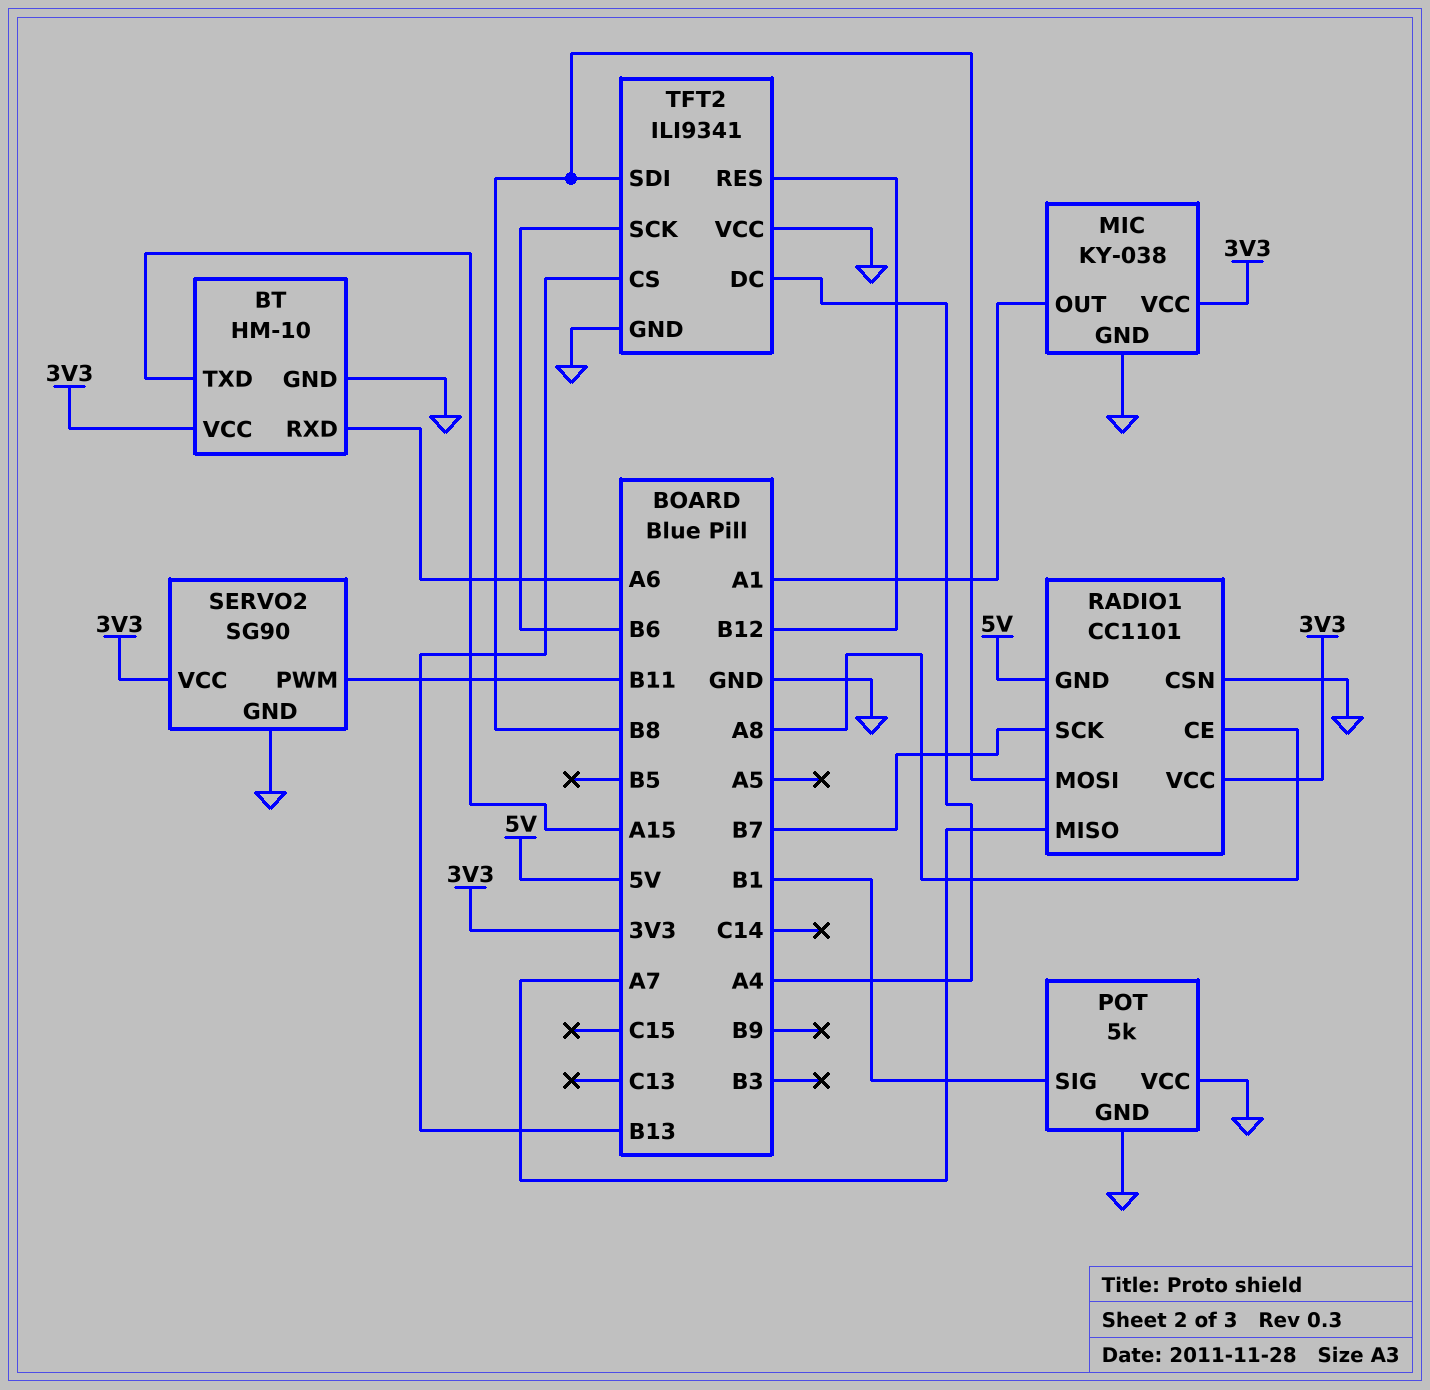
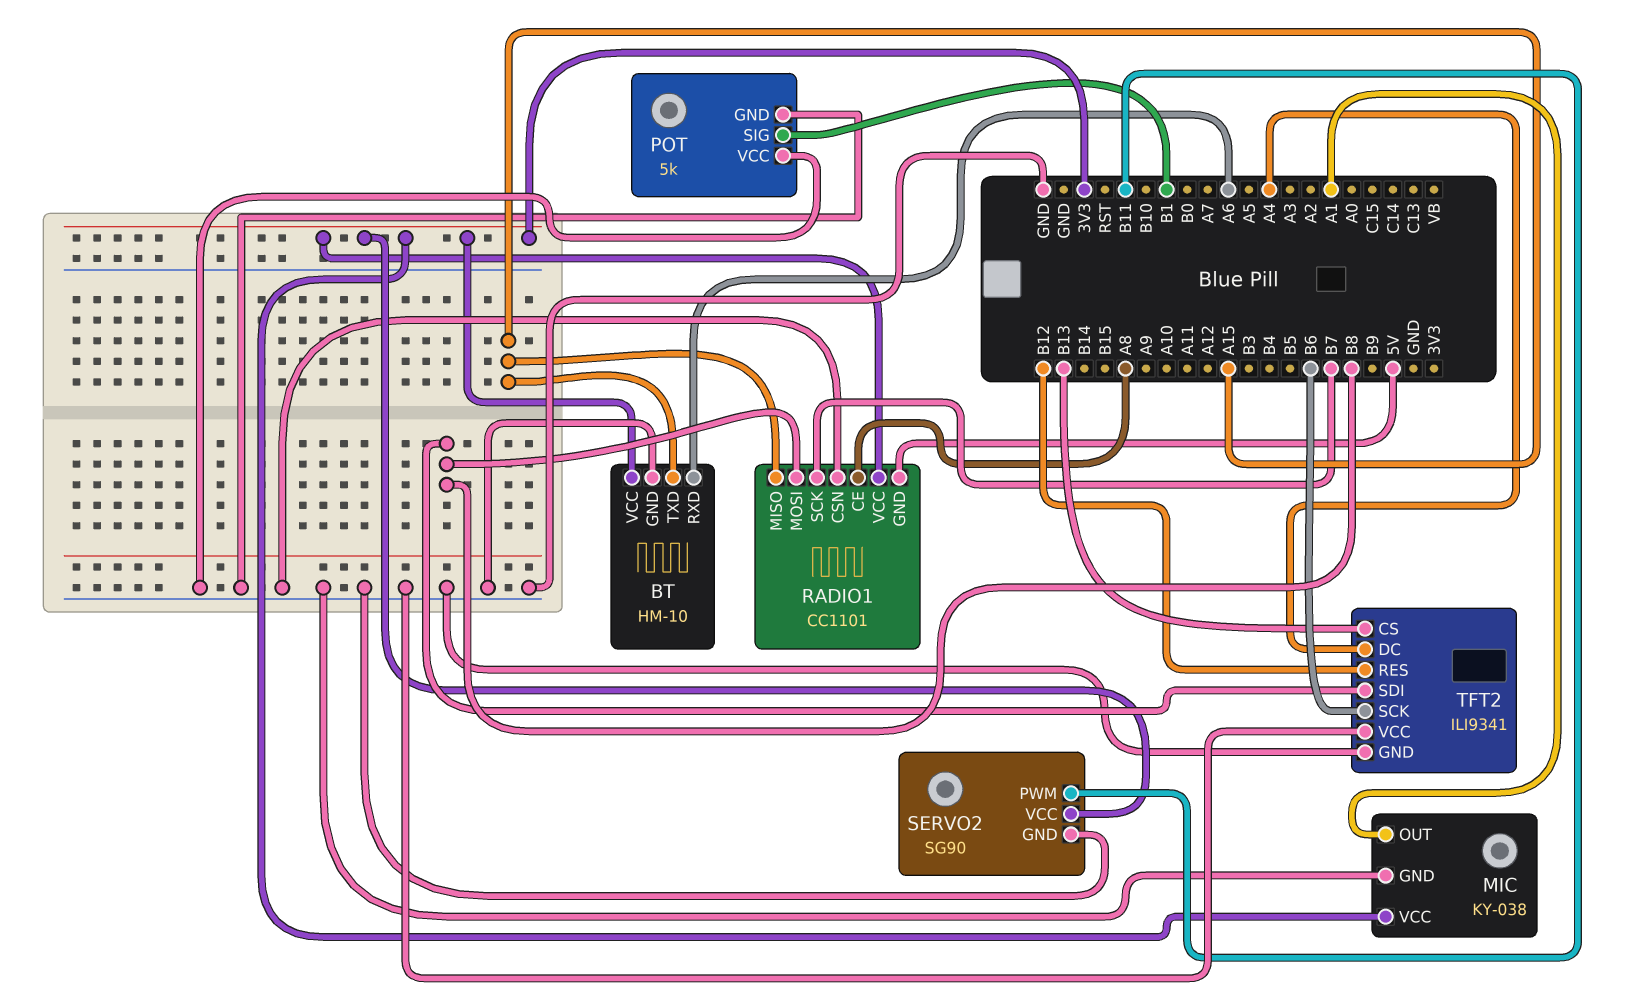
RADIO1 pin MISO: A7 -> A15

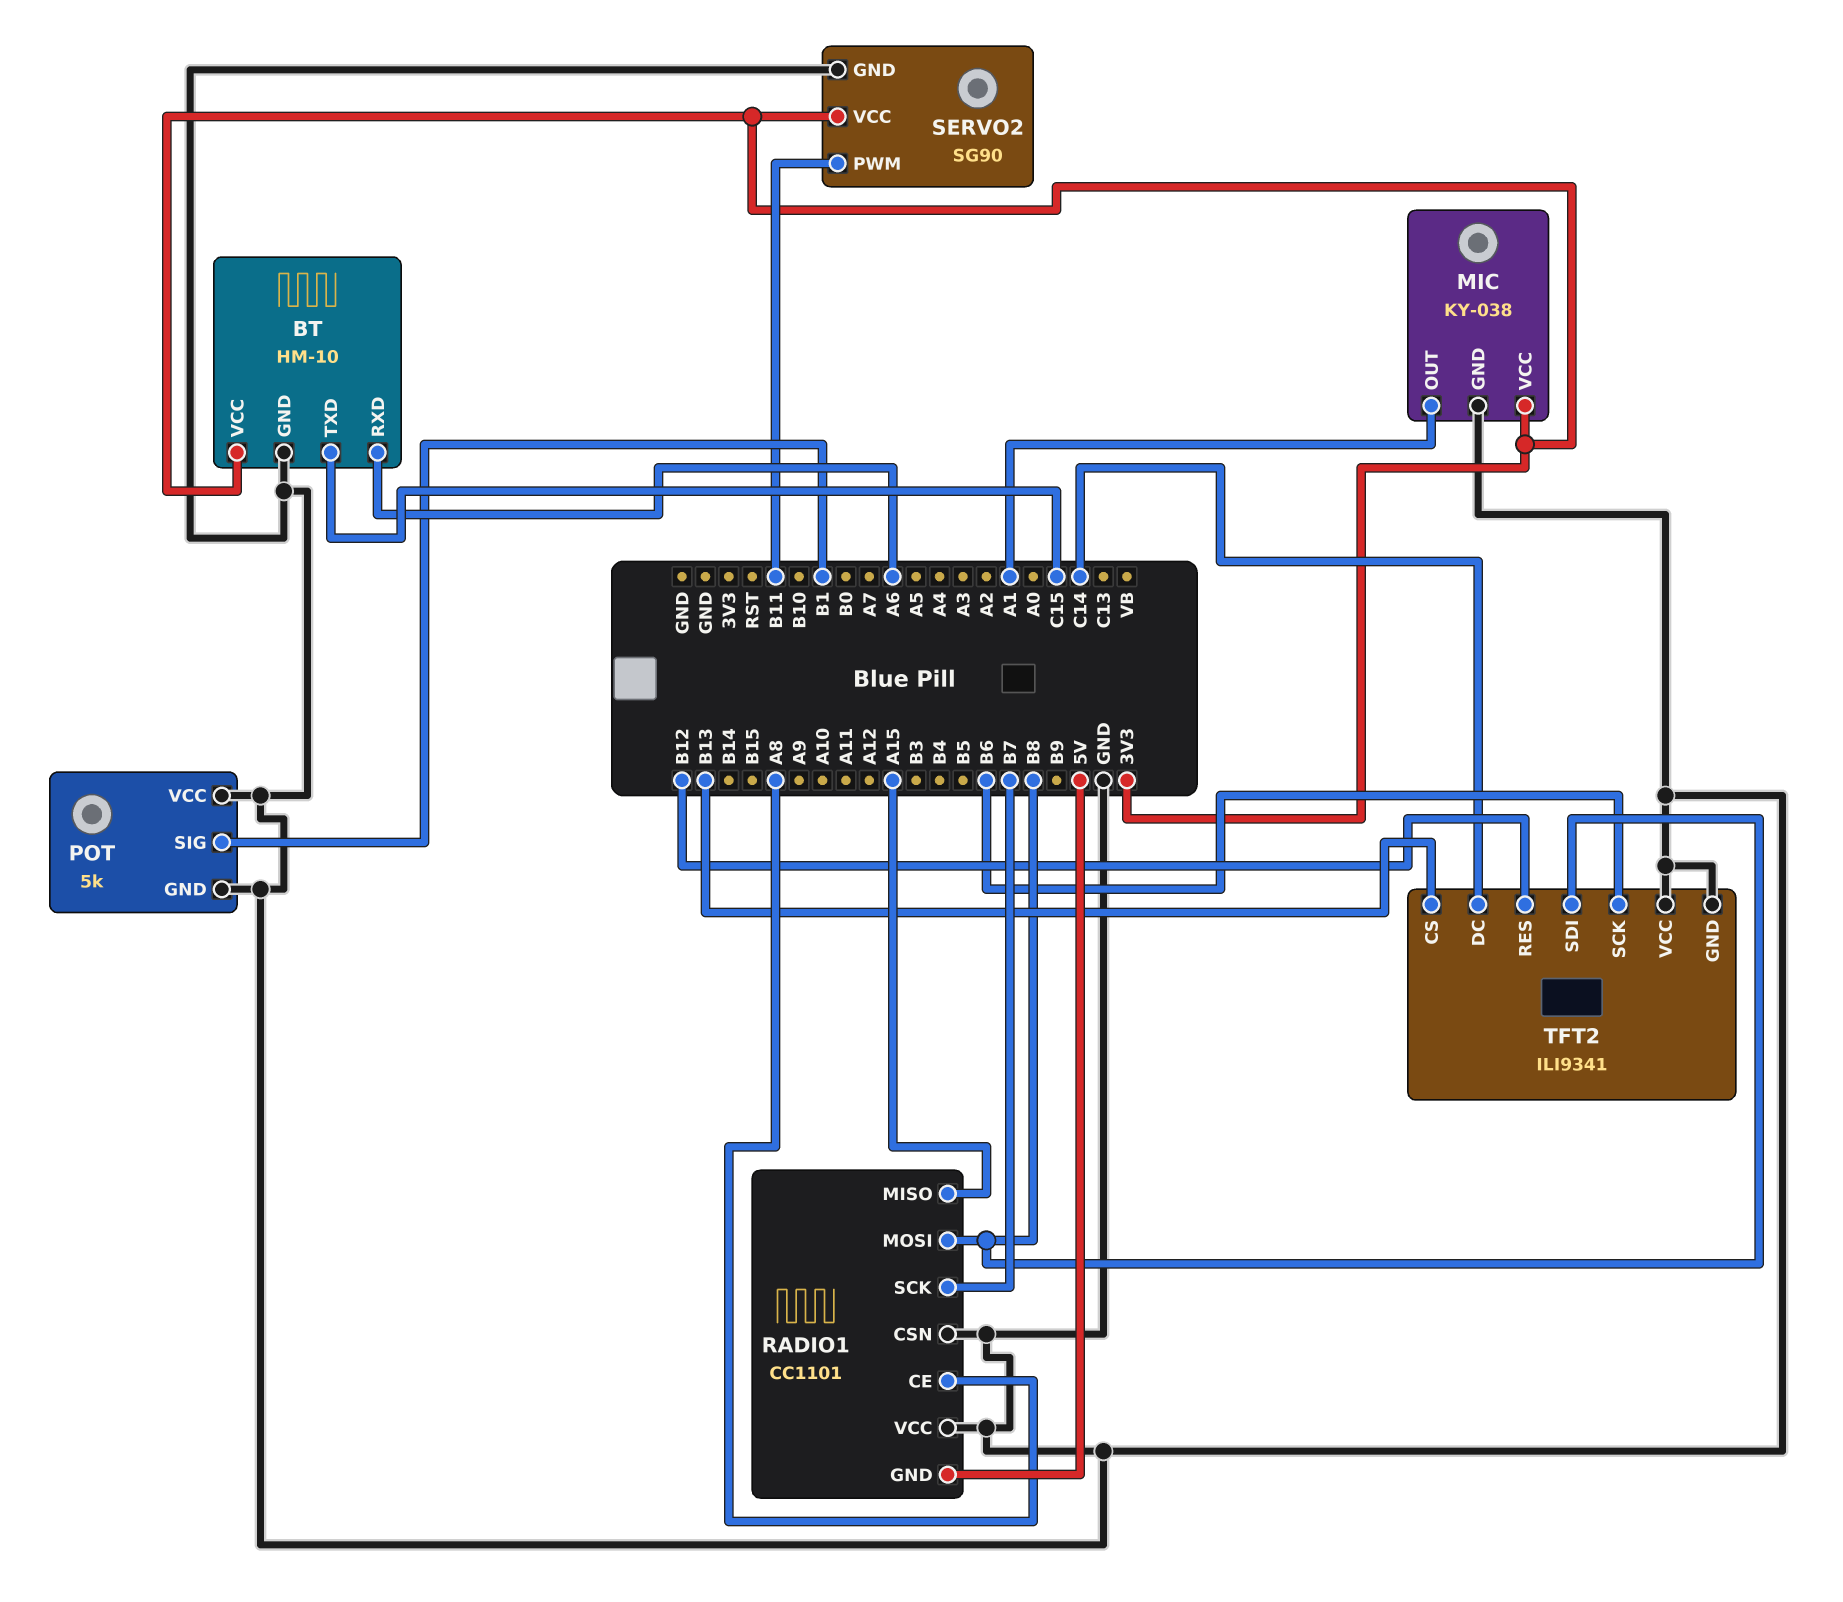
BT pin TXD: A15 -> C15
RADIO1 pin VCC: 3V3 -> GND
TFT2 pin DC: A4 -> C14

